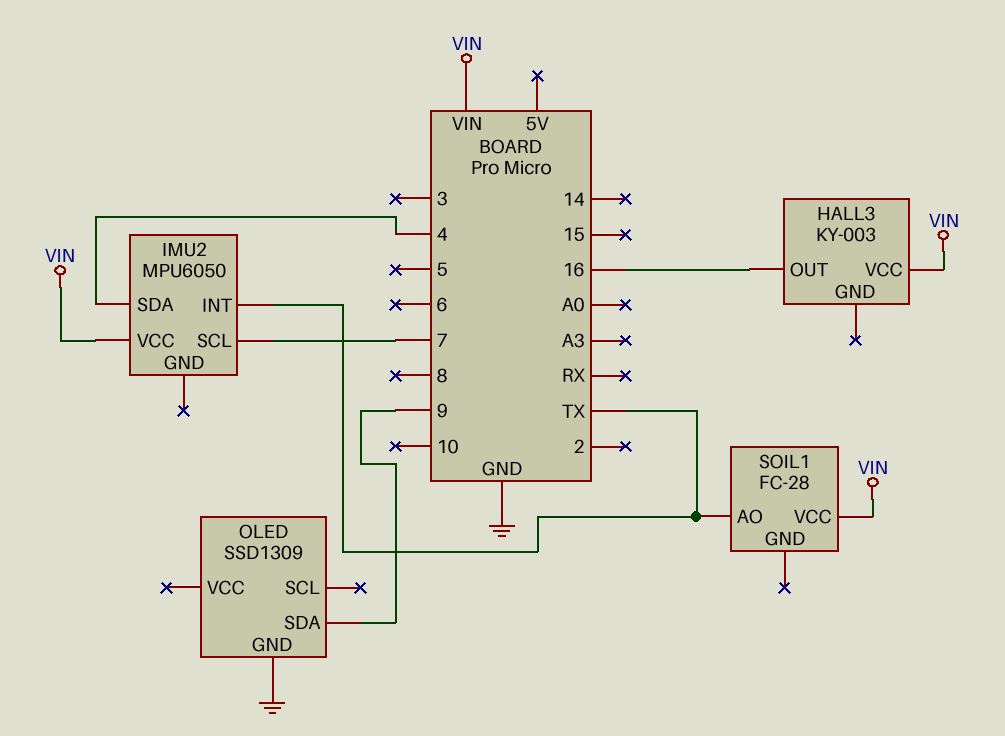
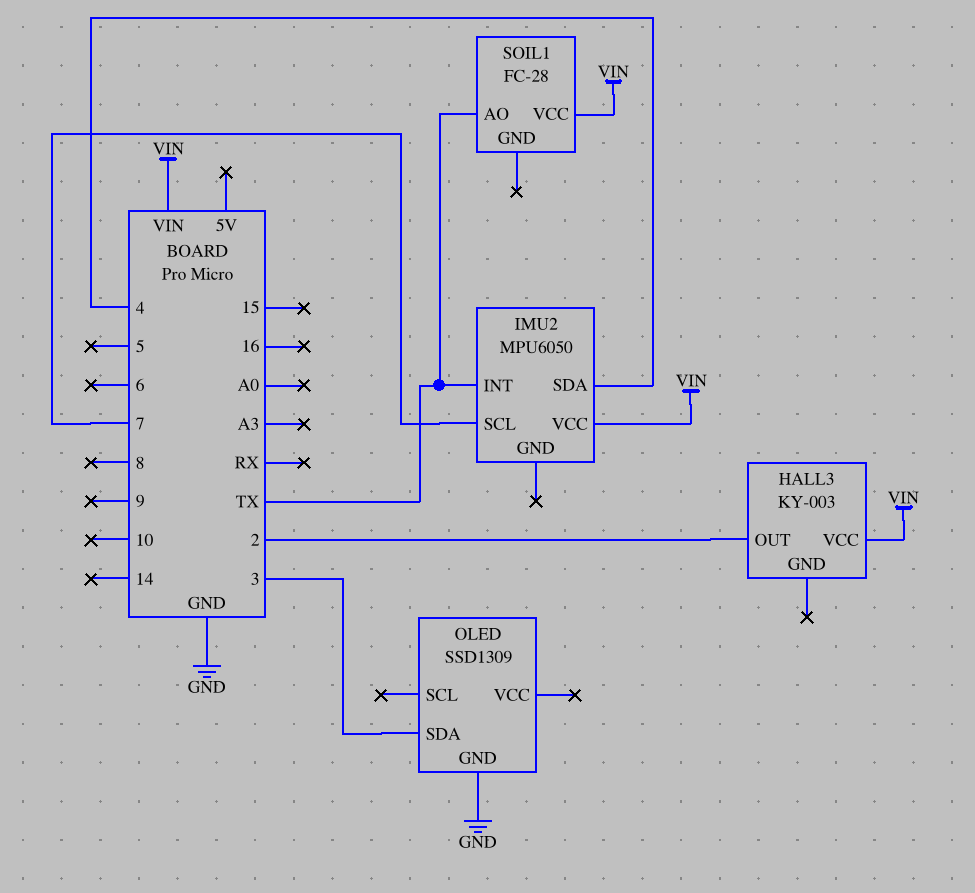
HALL3 pin OUT: 16 -> 2
OLED pin SDA: 9 -> 3

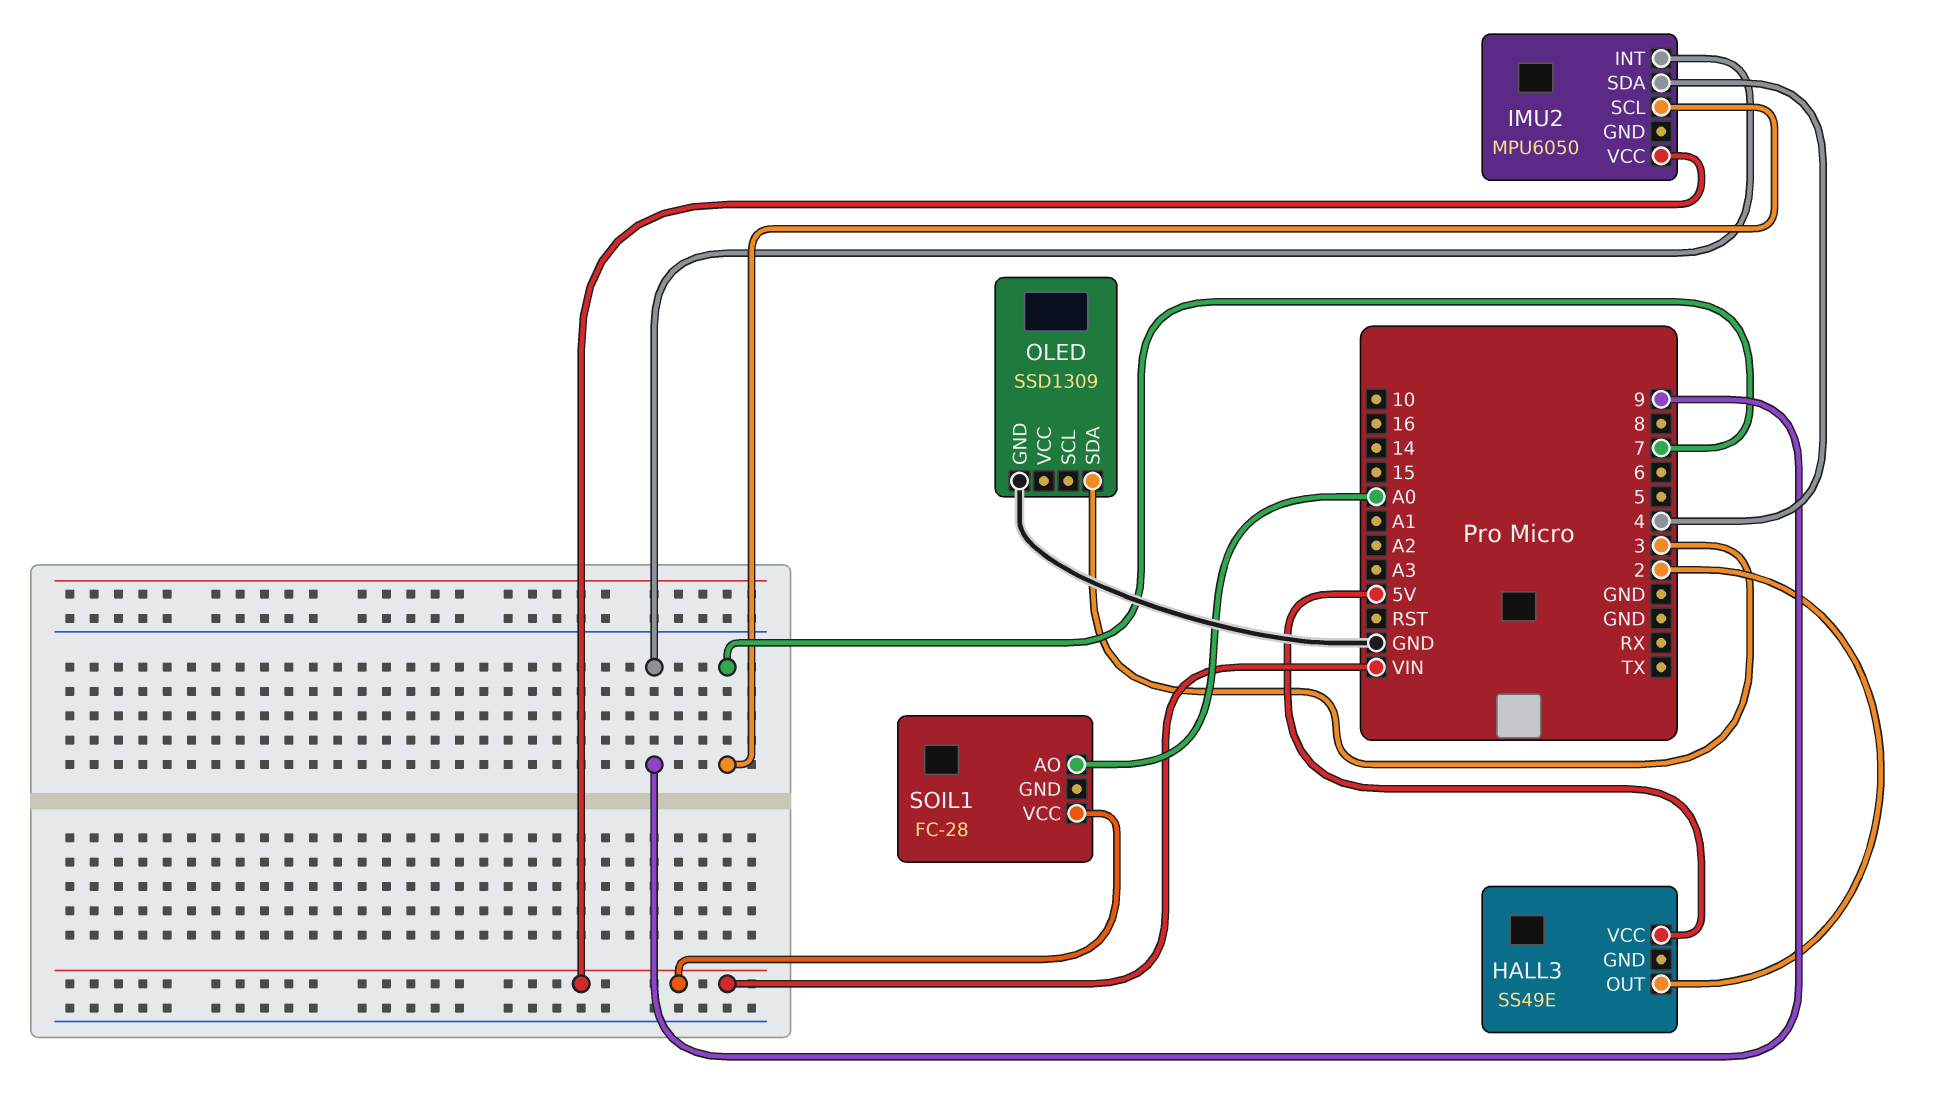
HALL3: KY-003 -> SS49E
HALL3 pin VCC: VIN -> 5V
IMU2 pin INT: TX -> 9
SOIL1 pin AO: TX -> A0

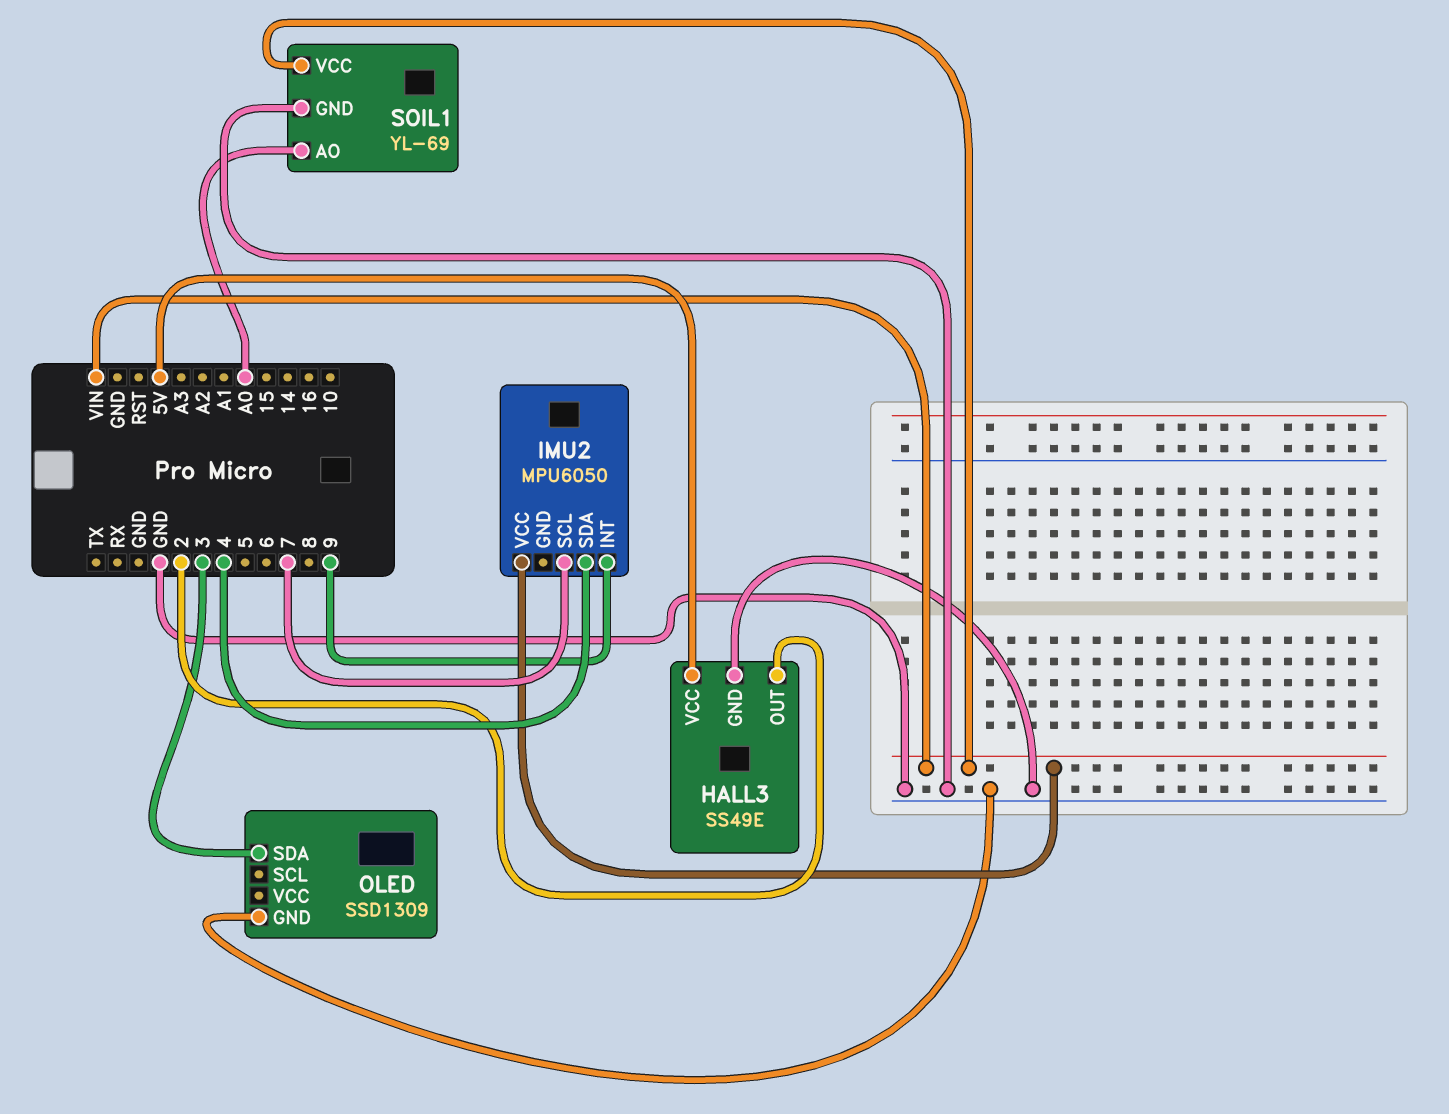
HALL3 pin GND: none -> GND
SOIL1: FC-28 -> YL-69
SOIL1 pin GND: none -> GND

